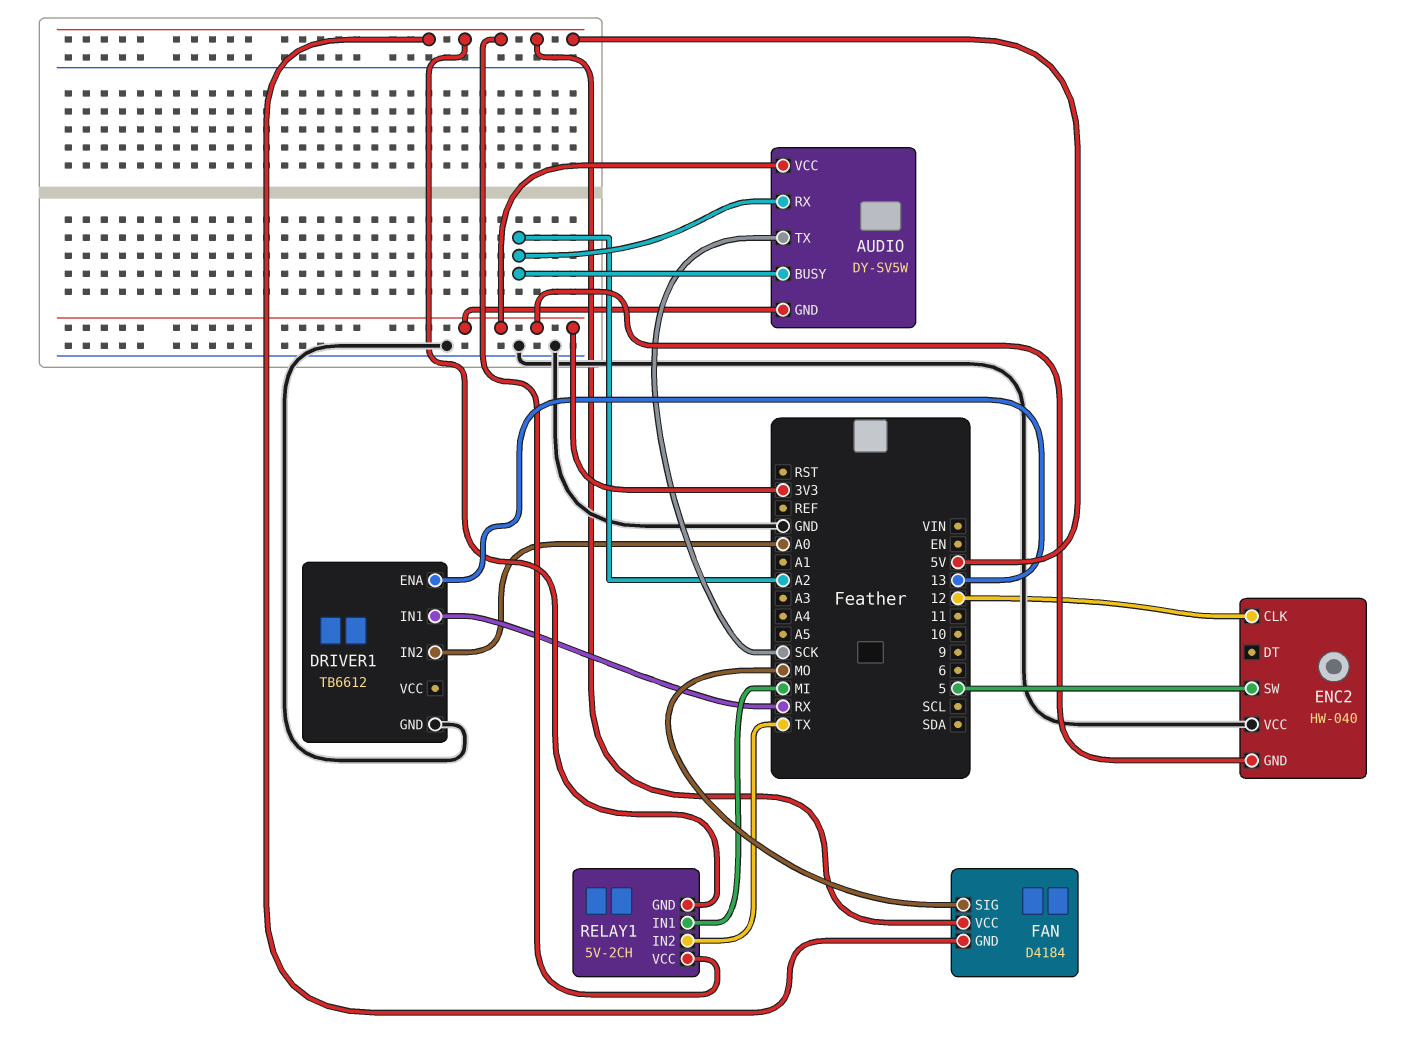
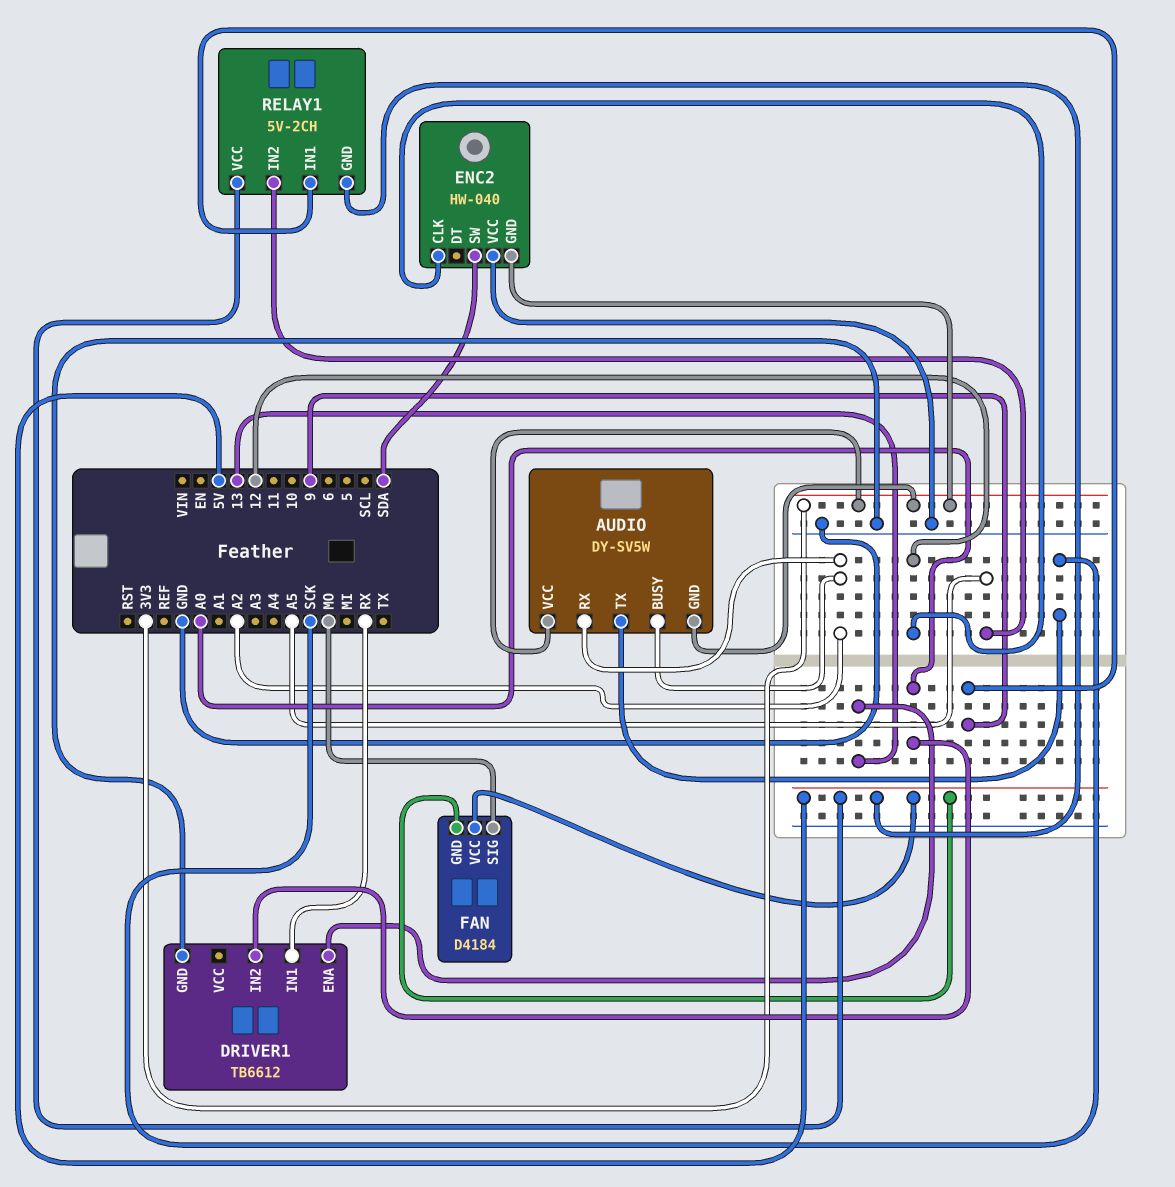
ENC2 pin SW: 5 -> SDA
RELAY1 pin IN1: MI -> 9
RELAY1 pin IN2: TX -> A5

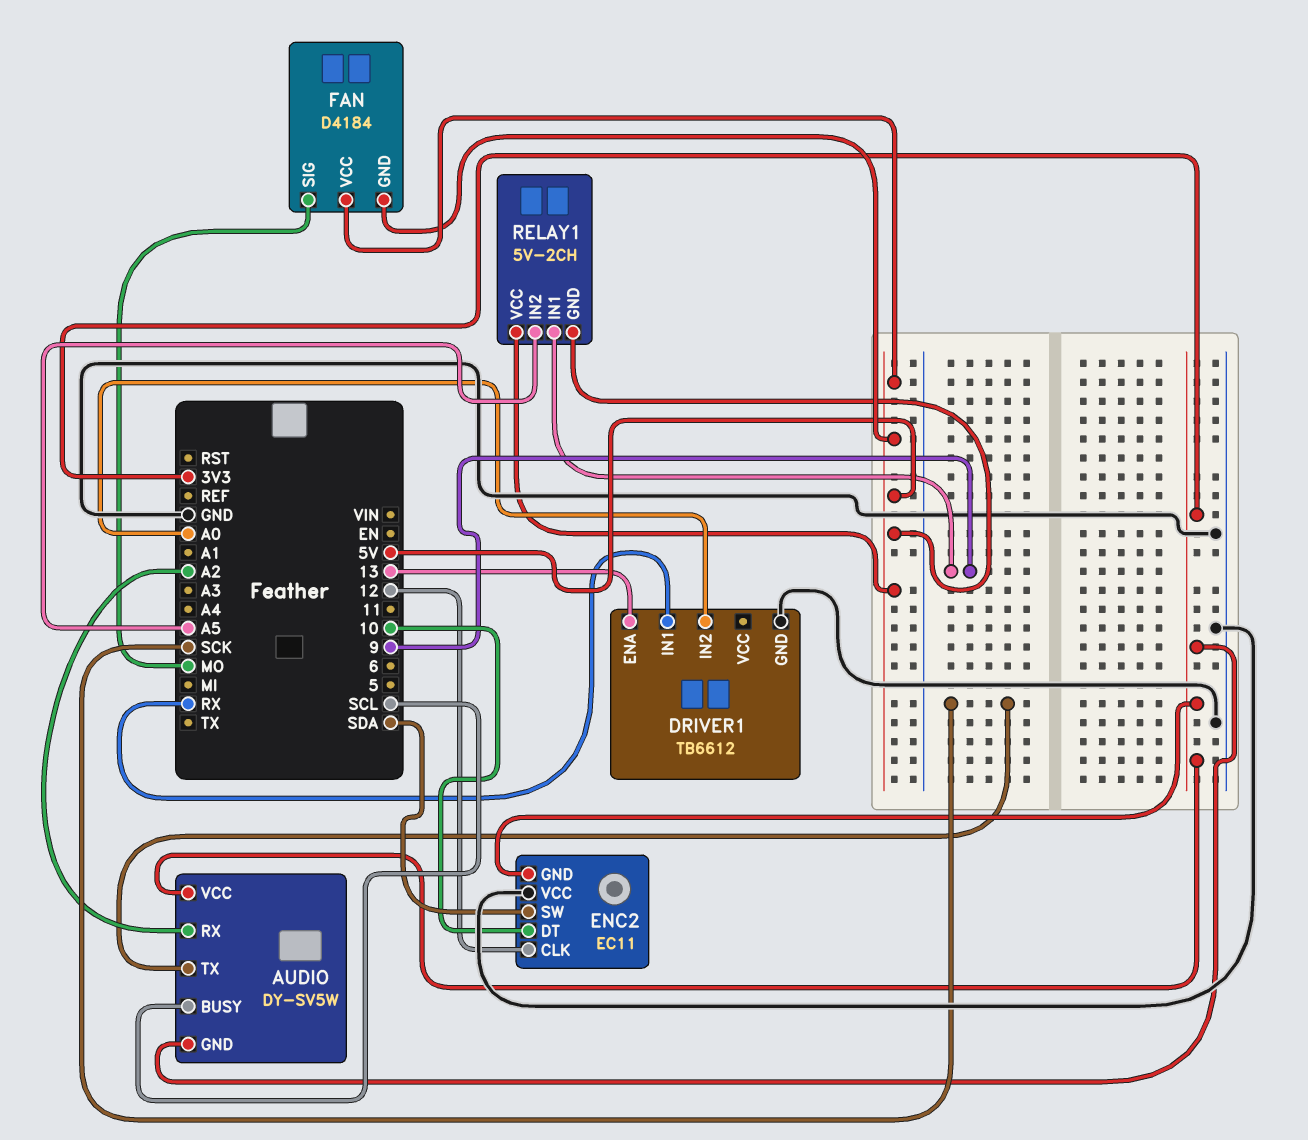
AUDIO pin BUSY: A2 -> SCL
ENC2: HW-040 -> EC11
ENC2 pin DT: none -> 10

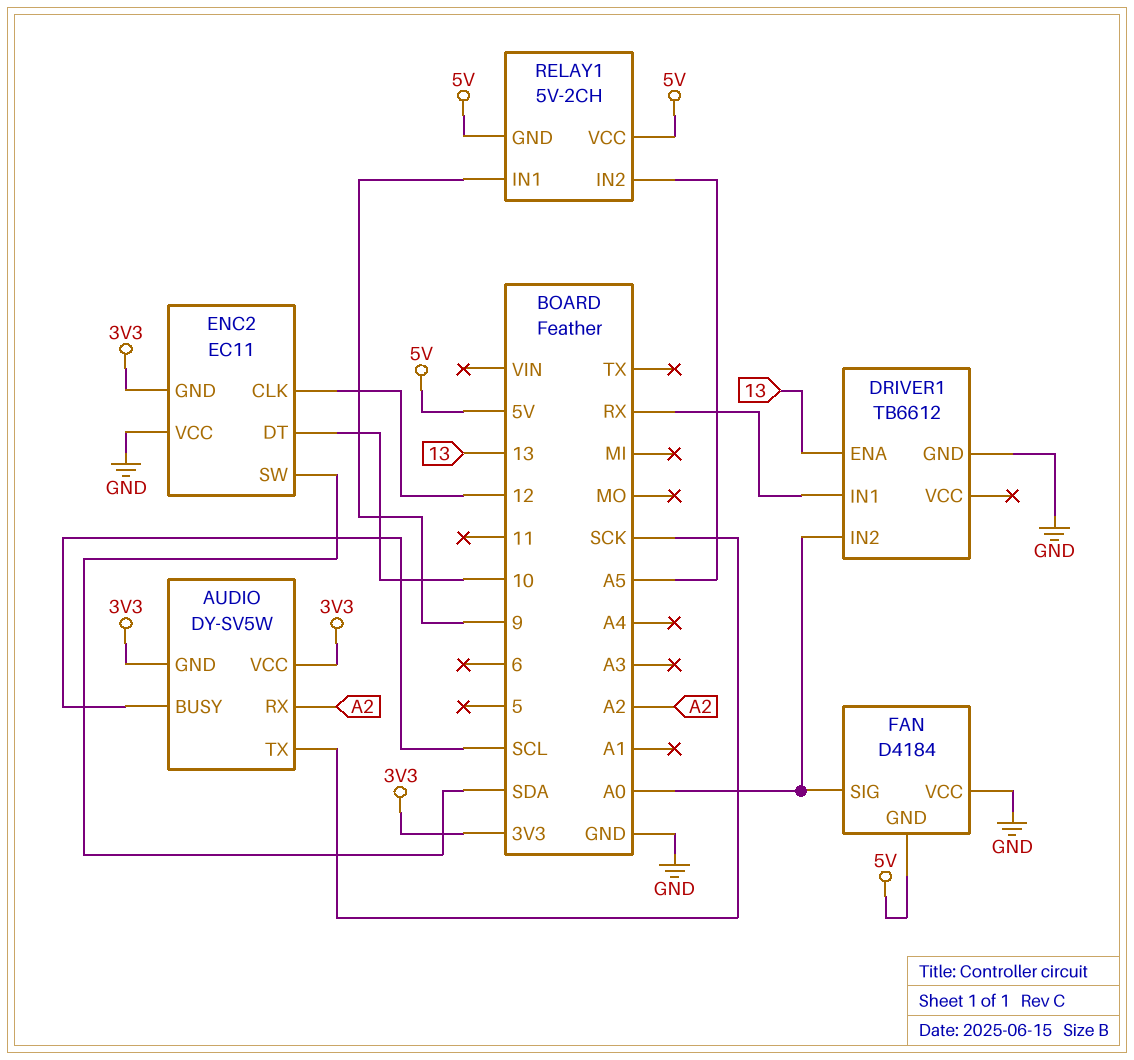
FAN pin SIG: MO -> A0
FAN pin VCC: 5V -> GND

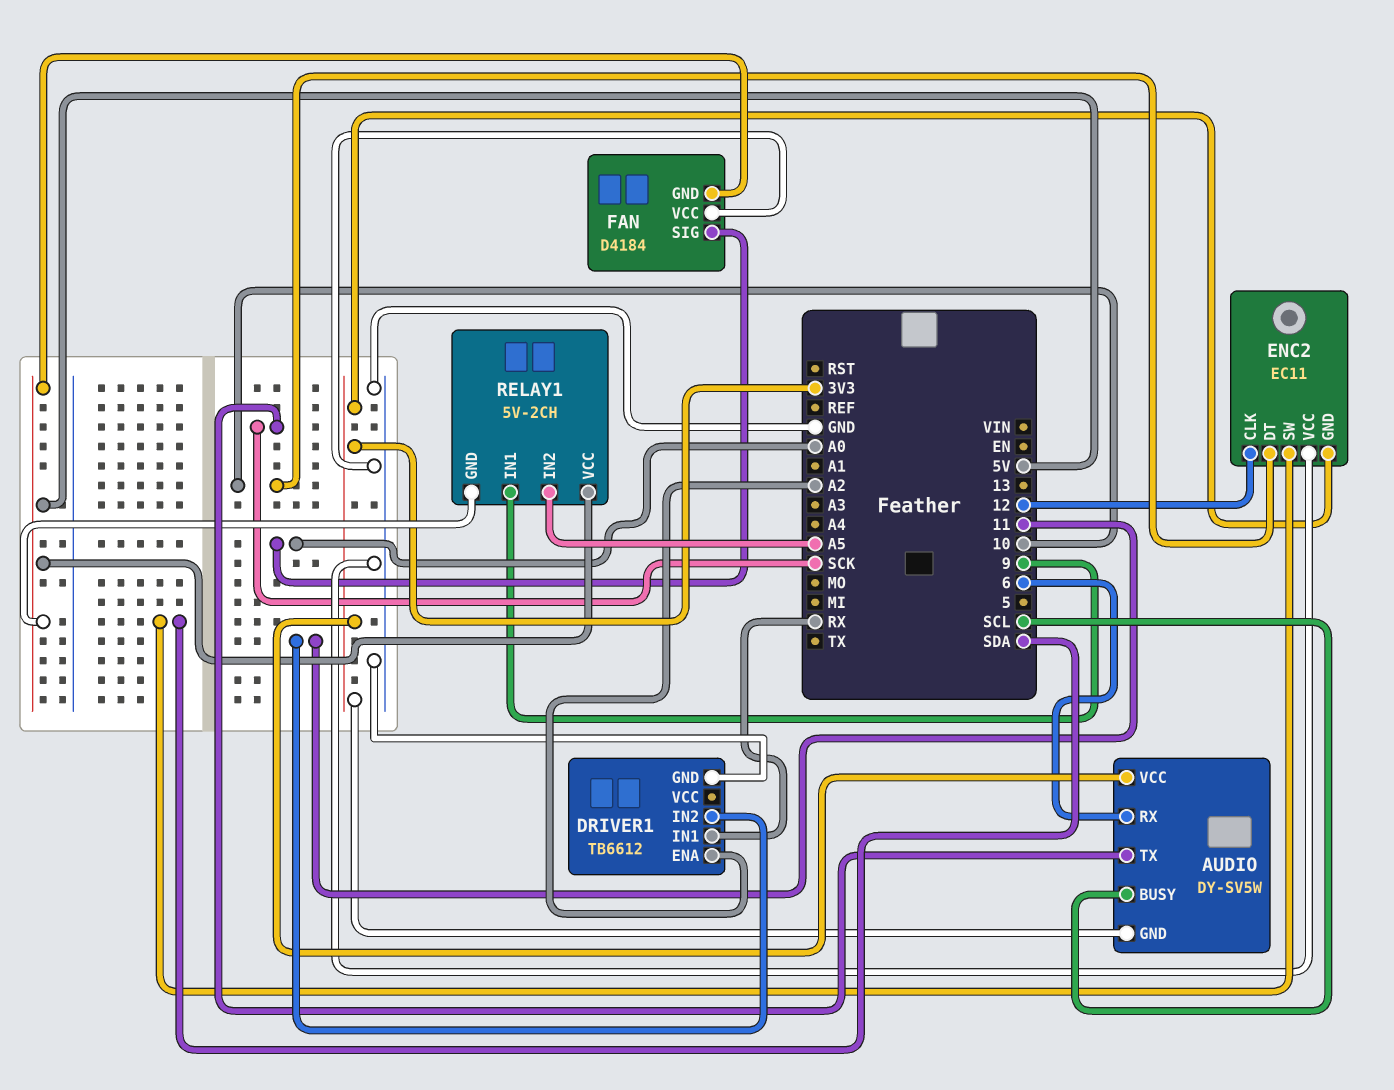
AUDIO pin RX: A2 -> 6
DRIVER1 pin ENA: 13 -> A2
DRIVER1 pin IN2: A0 -> 11

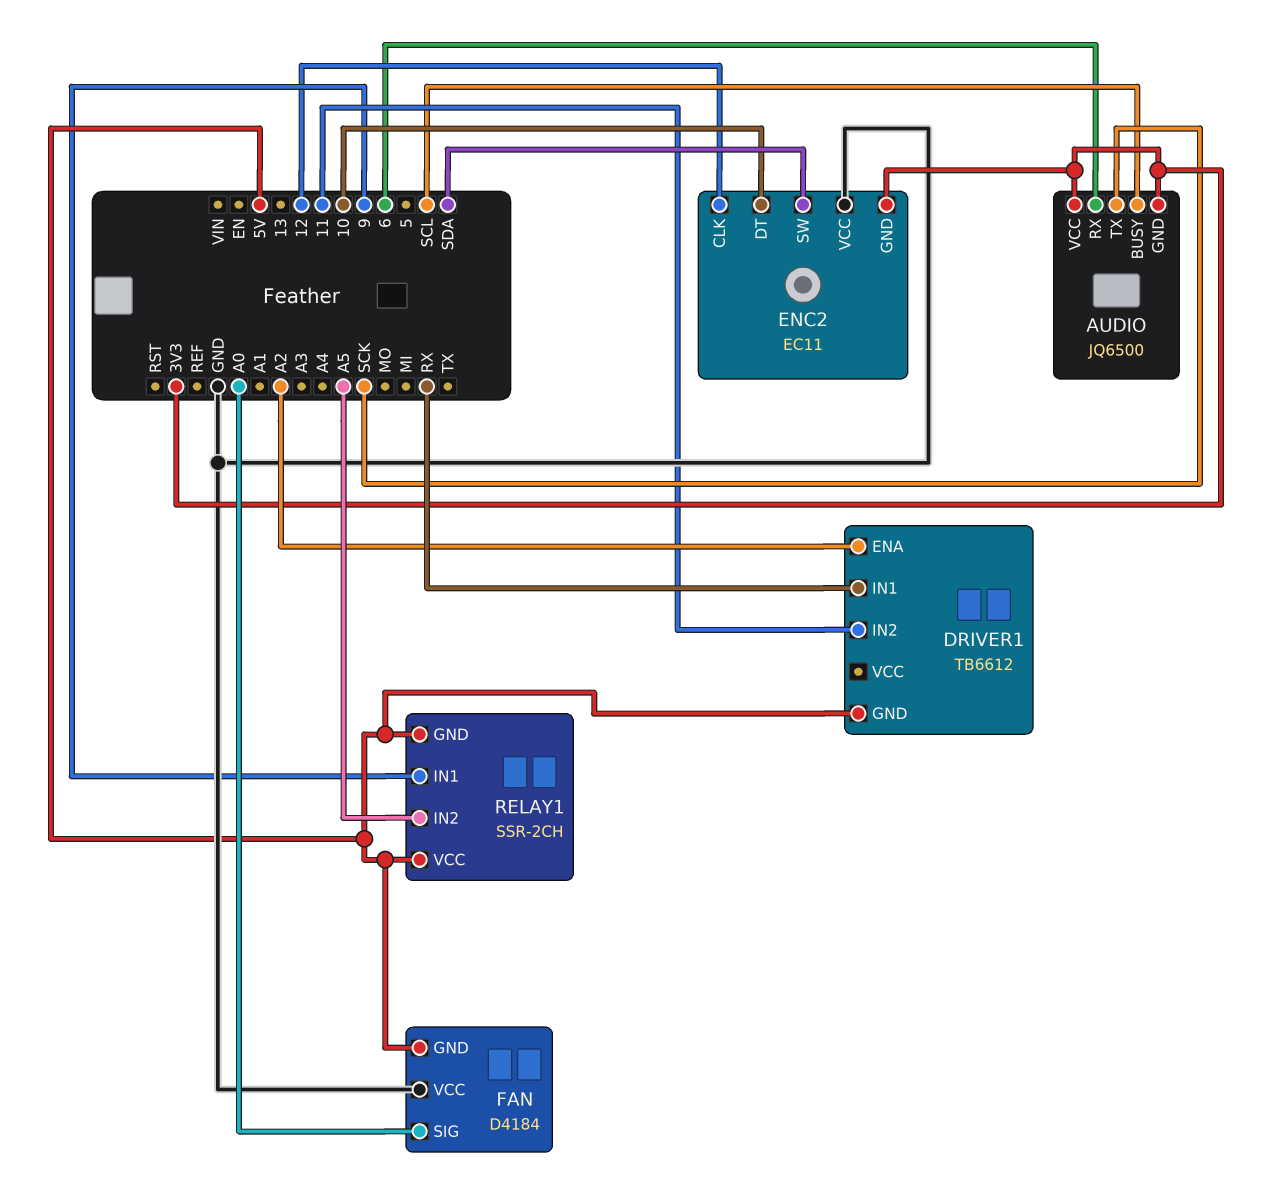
AUDIO: DY-SV5W -> JQ6500
DRIVER1 pin GND: GND -> 5V
RELAY1: 5V-2CH -> SSR-2CH

